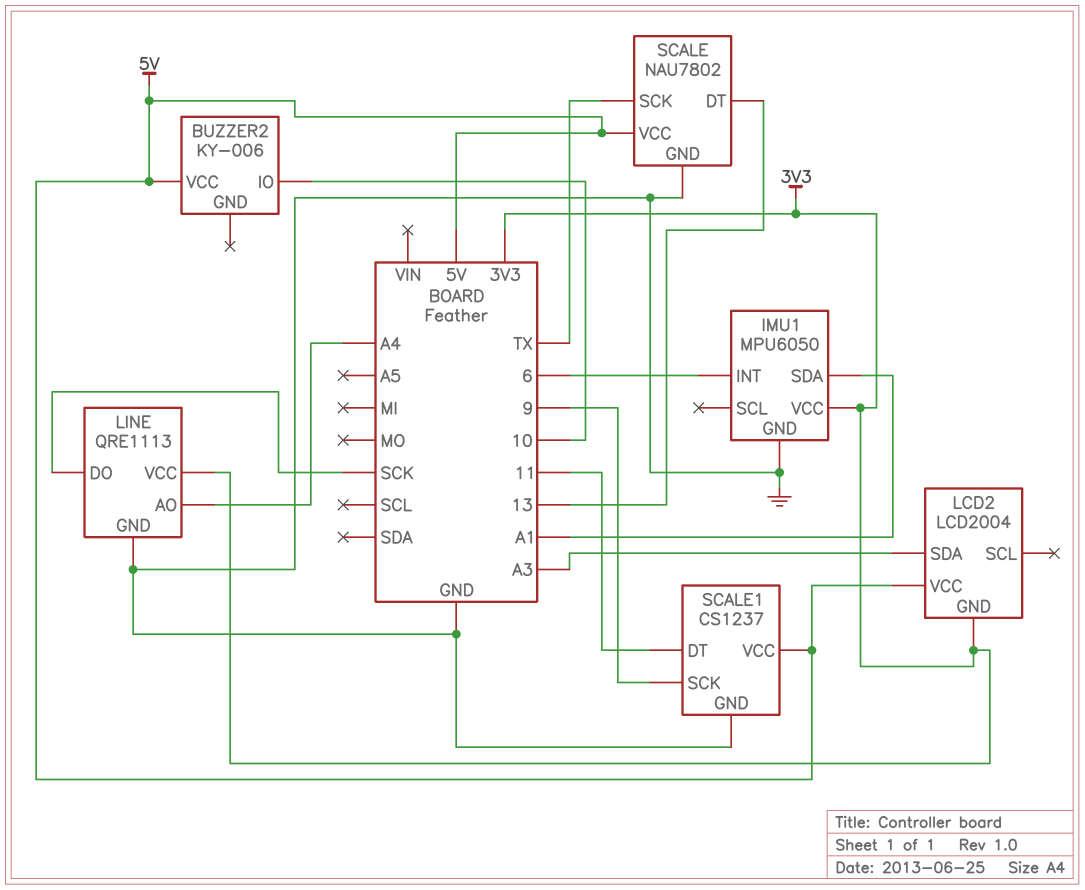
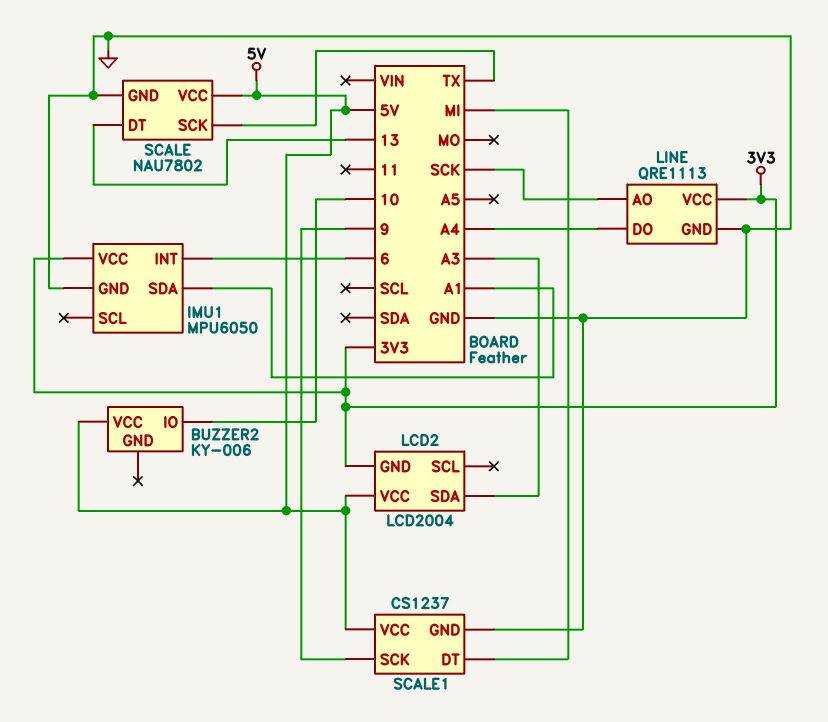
LINE pin AO: A4 -> SCK
LINE pin DO: SCK -> A4
SCALE1 pin DT: 11 -> MI

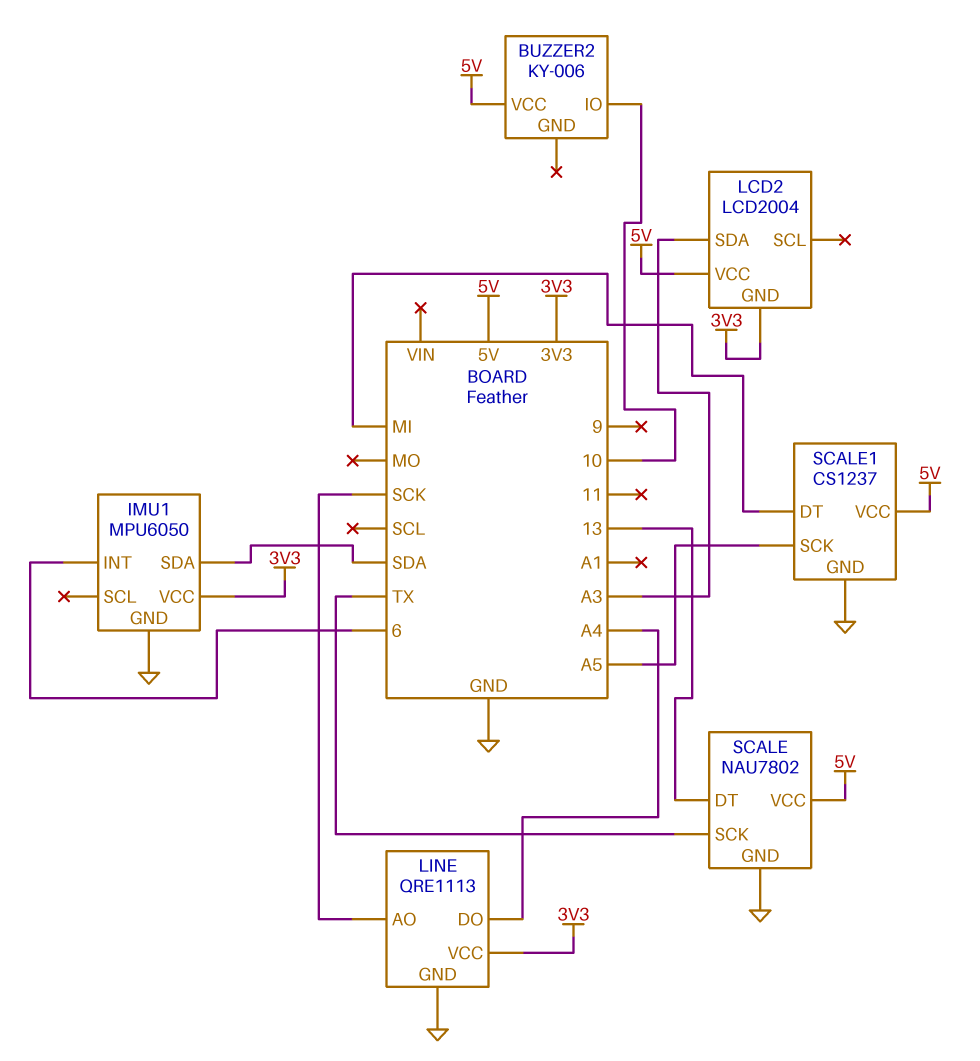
IMU1 pin SDA: A1 -> SDA
SCALE1 pin SCK: 9 -> A5

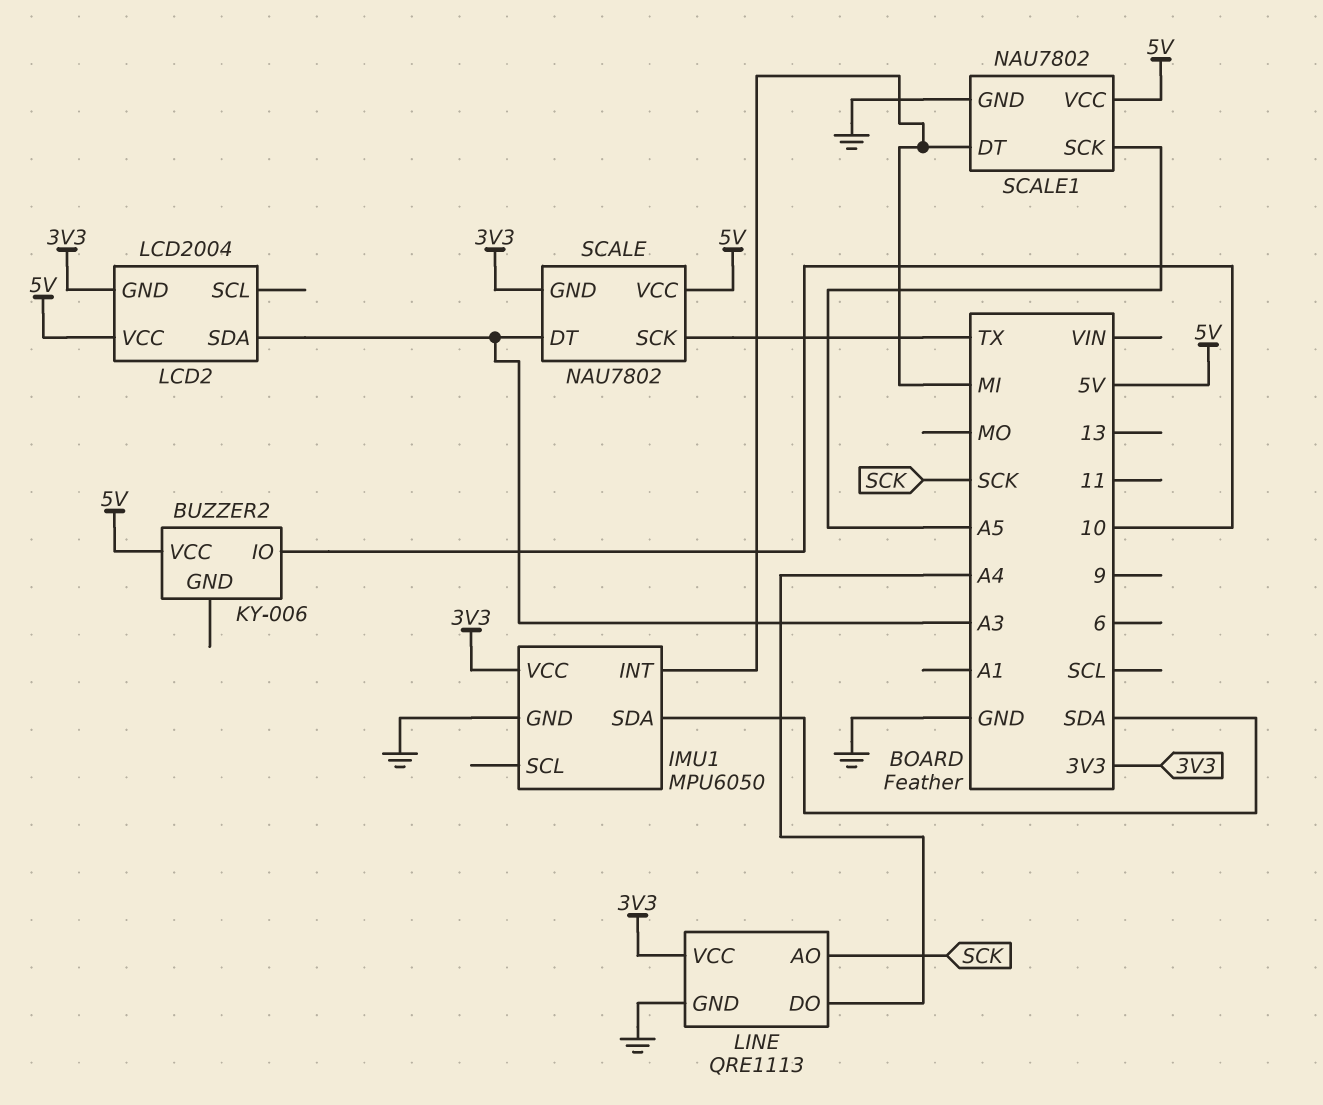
IMU1 pin INT: 6 -> MI
SCALE pin DT: 13 -> A3
SCALE pin GND: GND -> 3V3
SCALE1: CS1237 -> NAU7802

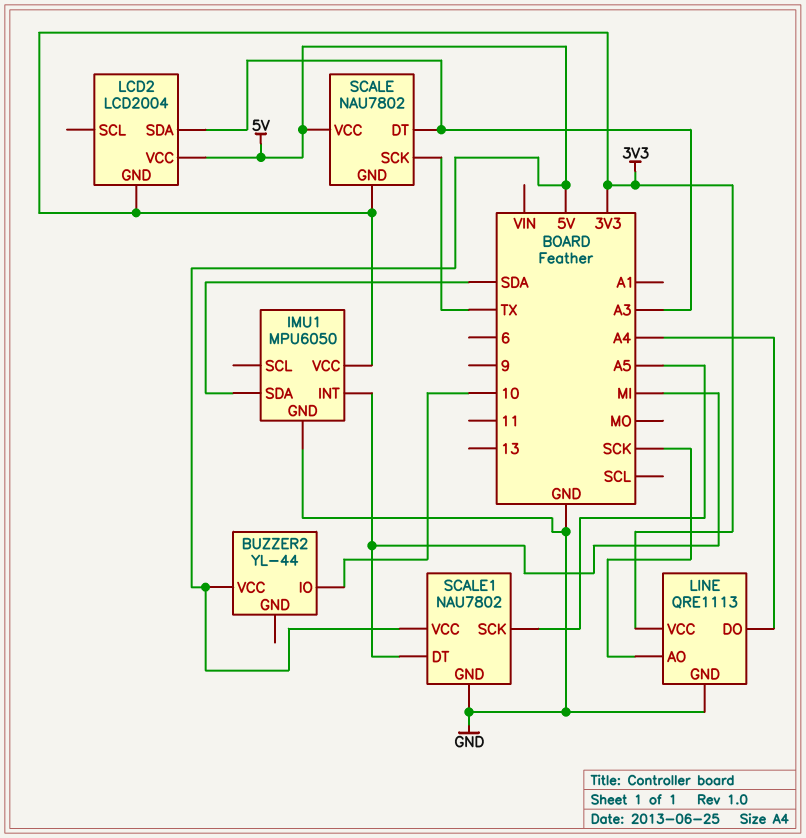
BUZZER2: KY-006 -> YL-44

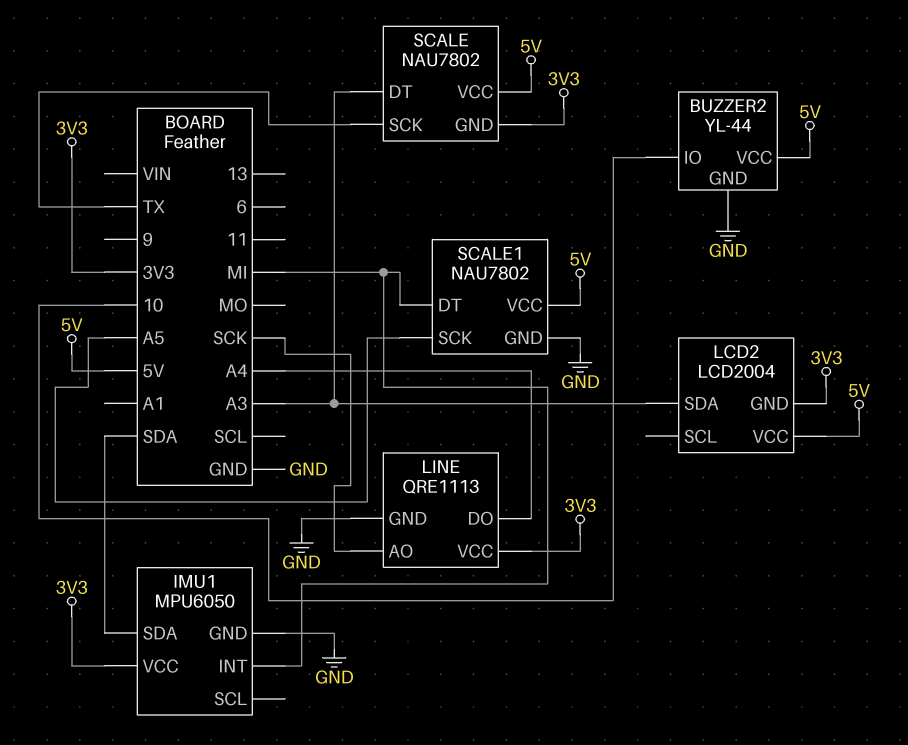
BUZZER2 pin GND: none -> GND

